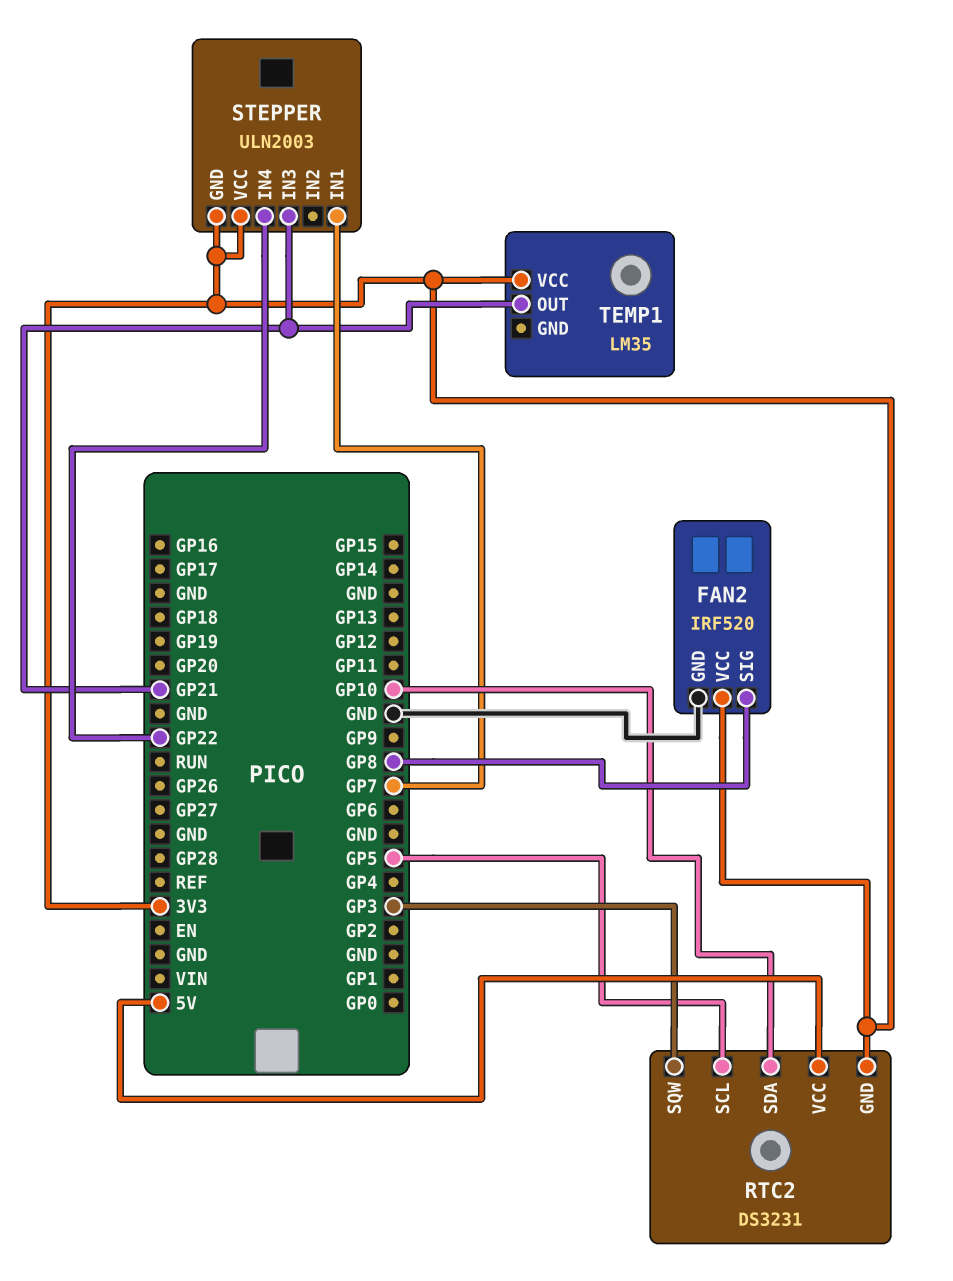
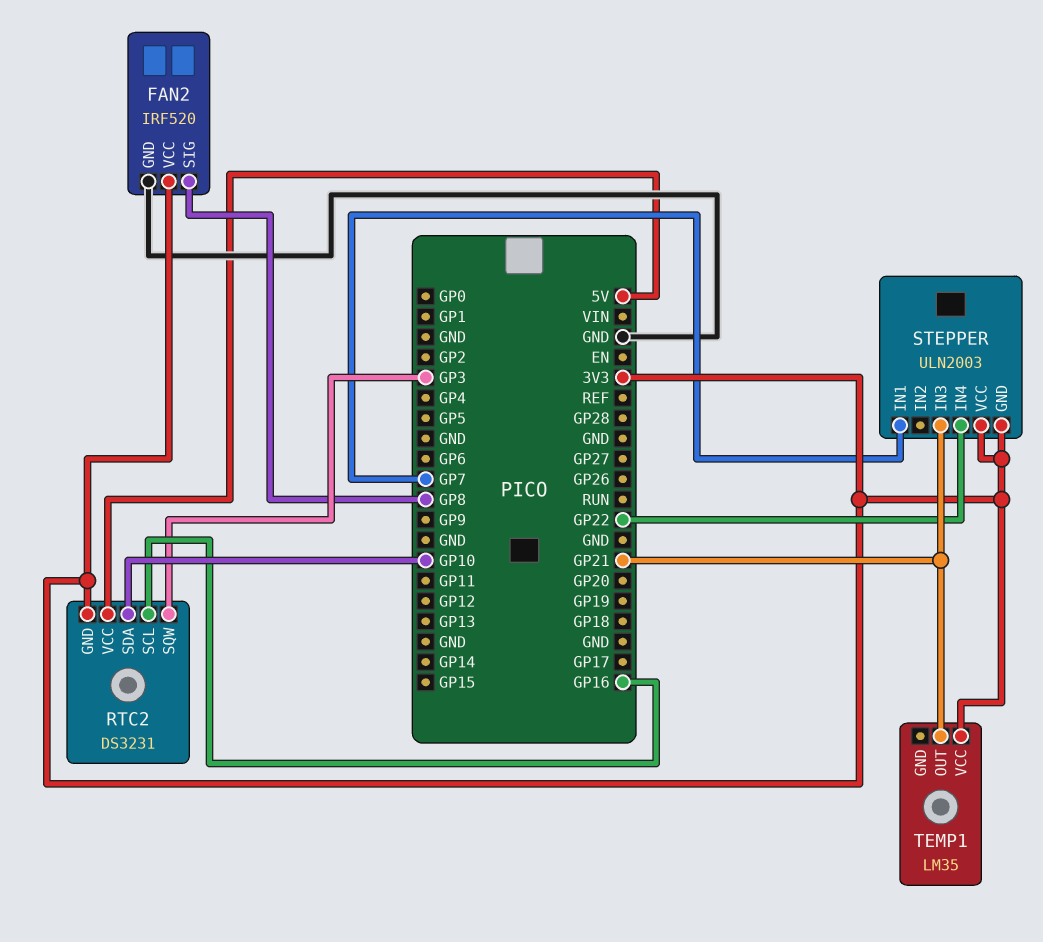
RTC2 pin SCL: GP5 -> GP16

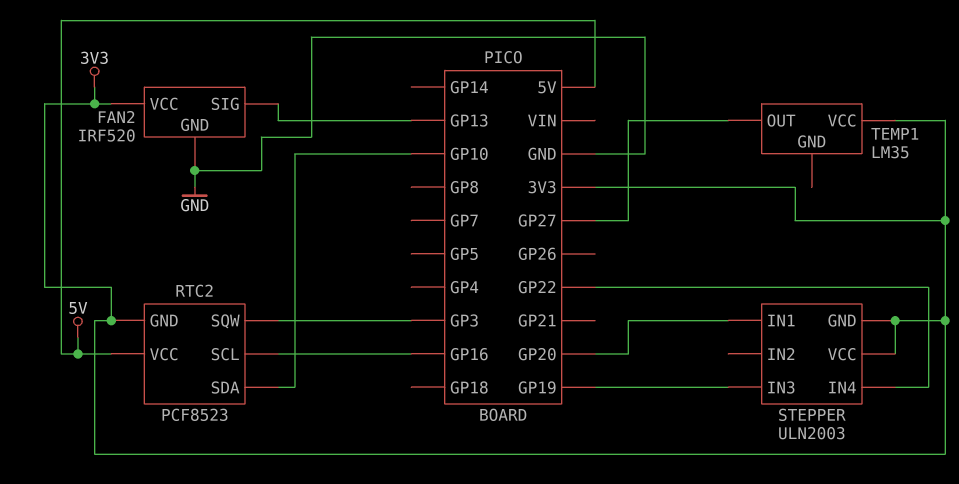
FAN2 pin SIG: GP8 -> GP13
RTC2: DS3231 -> PCF8523
STEPPER pin IN1: GP7 -> GP20
STEPPER pin IN3: GP21 -> GP19
TEMP1 pin OUT: GP21 -> GP27

